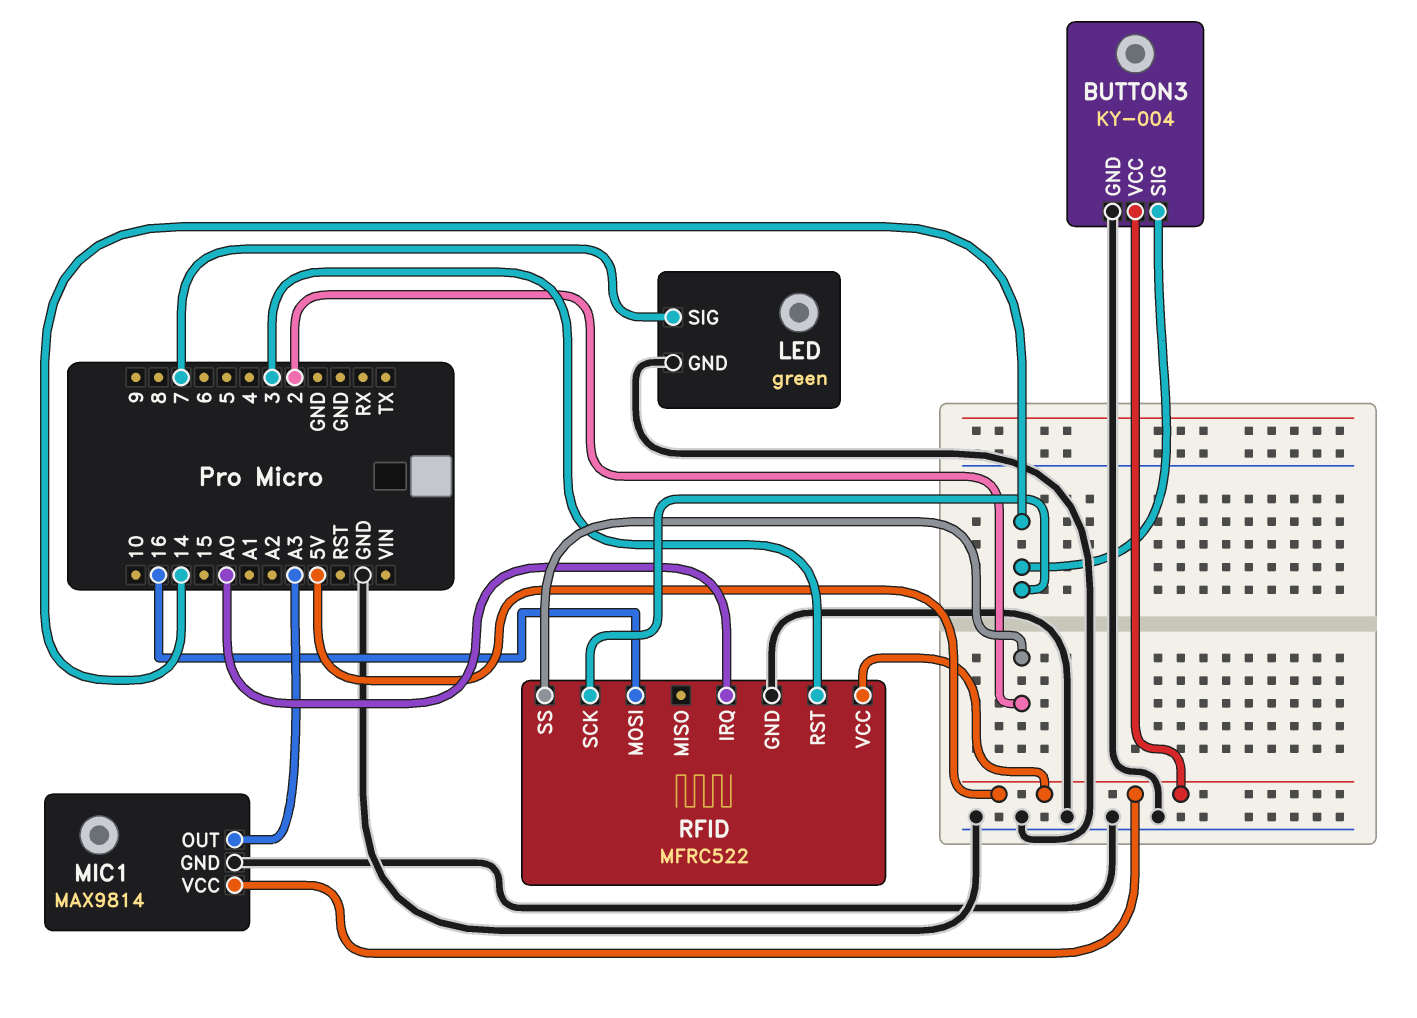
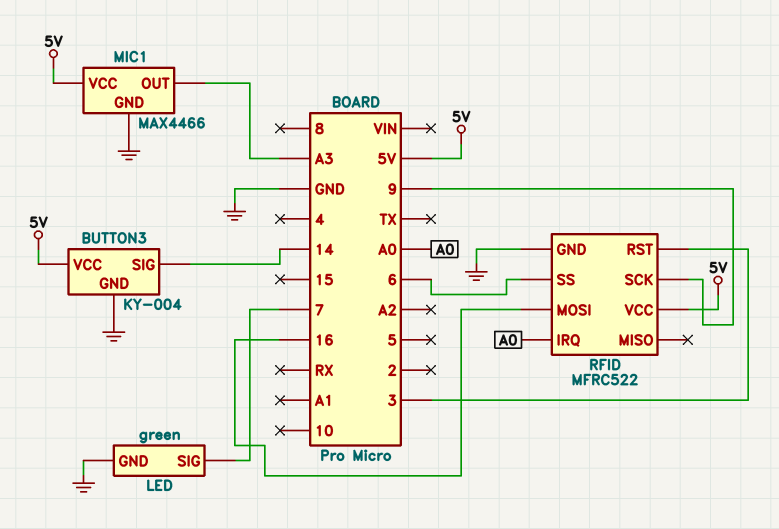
MIC1: MAX9814 -> MAX4466
RFID pin SCK: 14 -> 9
RFID pin SS: 2 -> 6

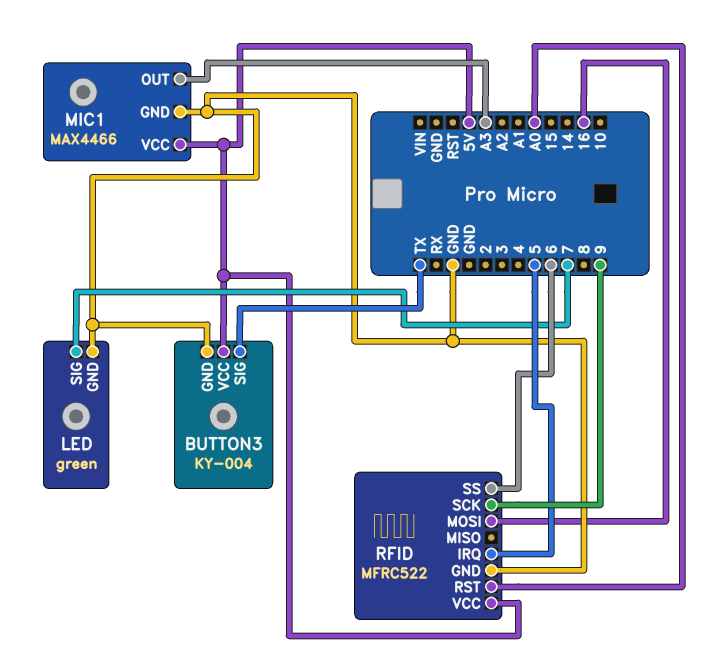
BUTTON3 pin SIG: 14 -> TX
RFID pin IRQ: A0 -> 5
RFID pin RST: 3 -> A0

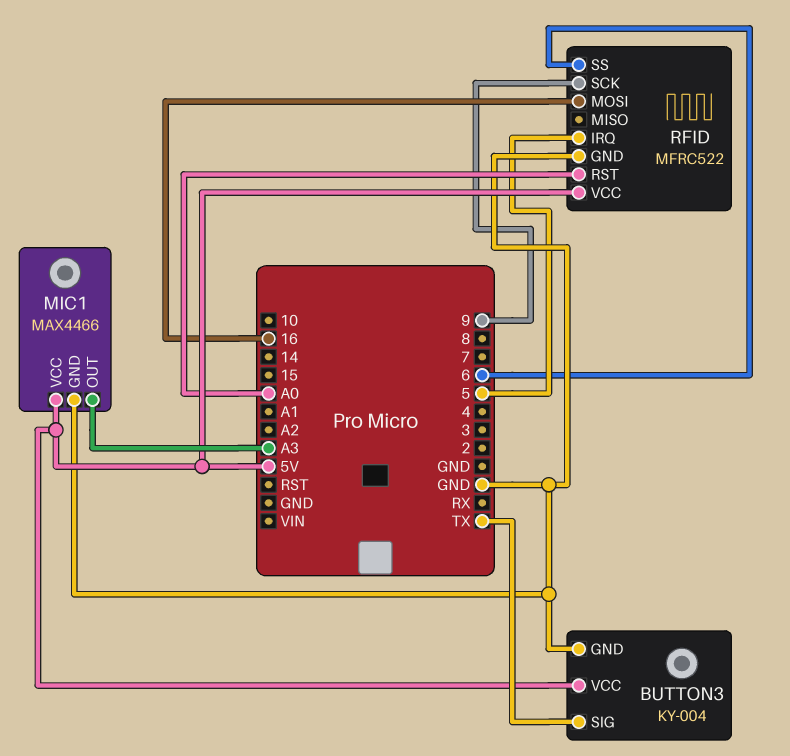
LED: green -> none
LED pin GND: GND -> none
LED pin SIG: 7 -> none

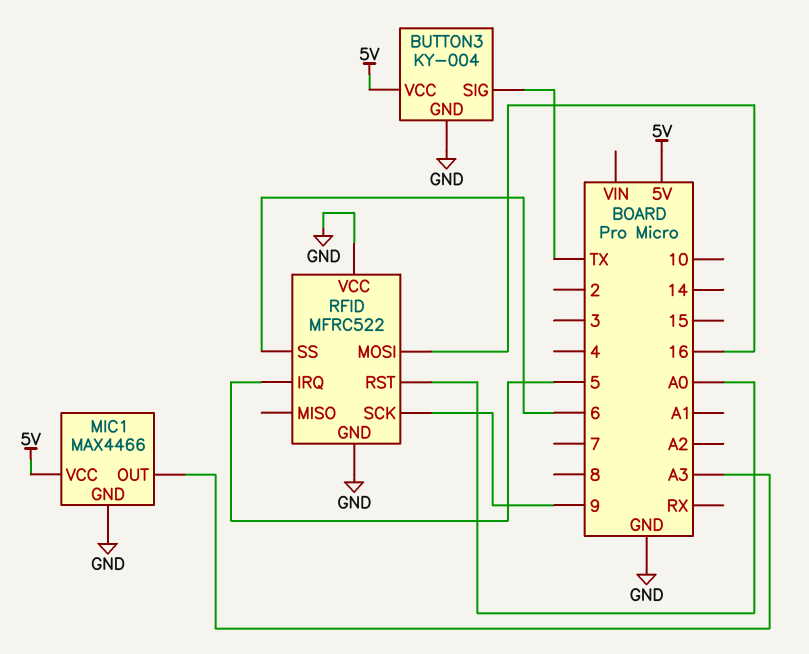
RFID pin VCC: 5V -> GND

